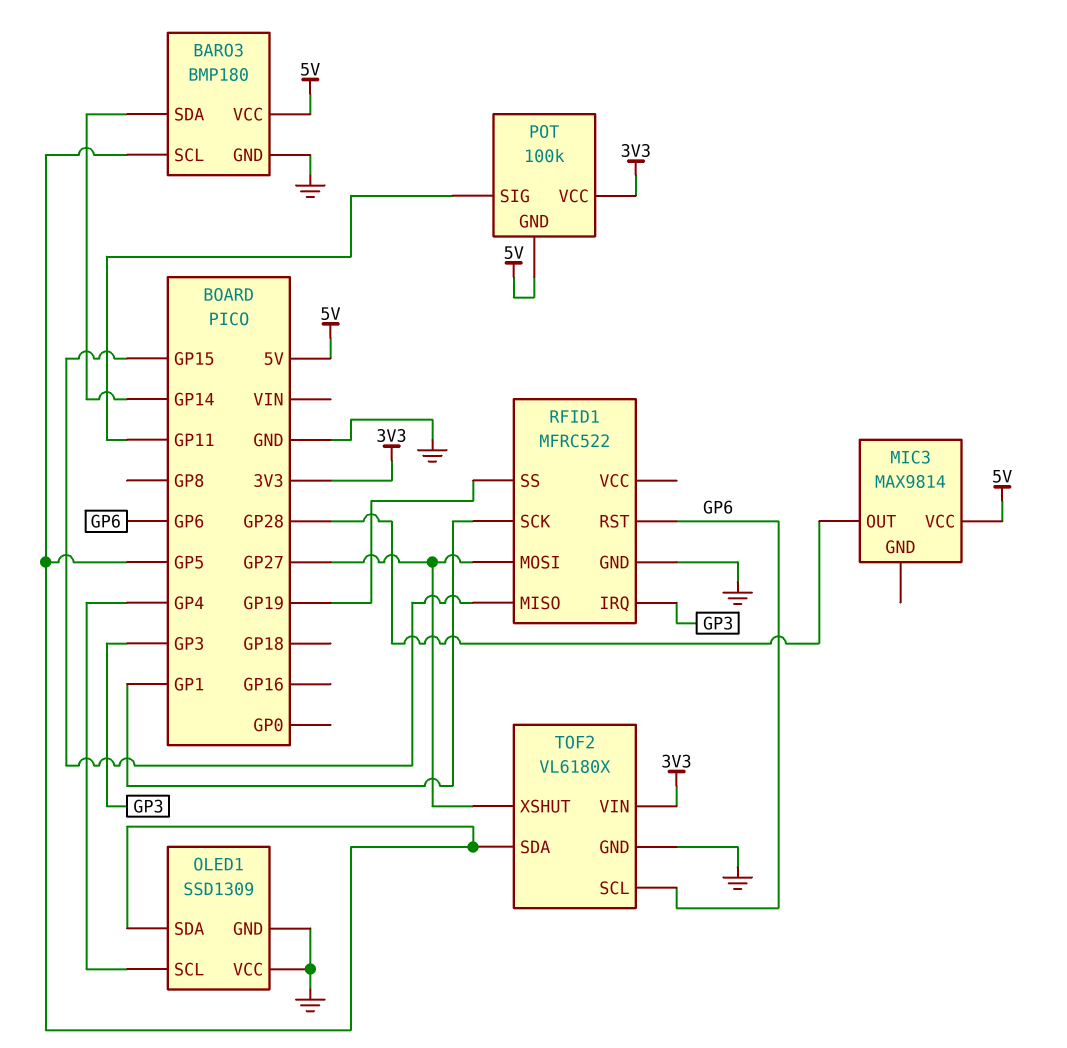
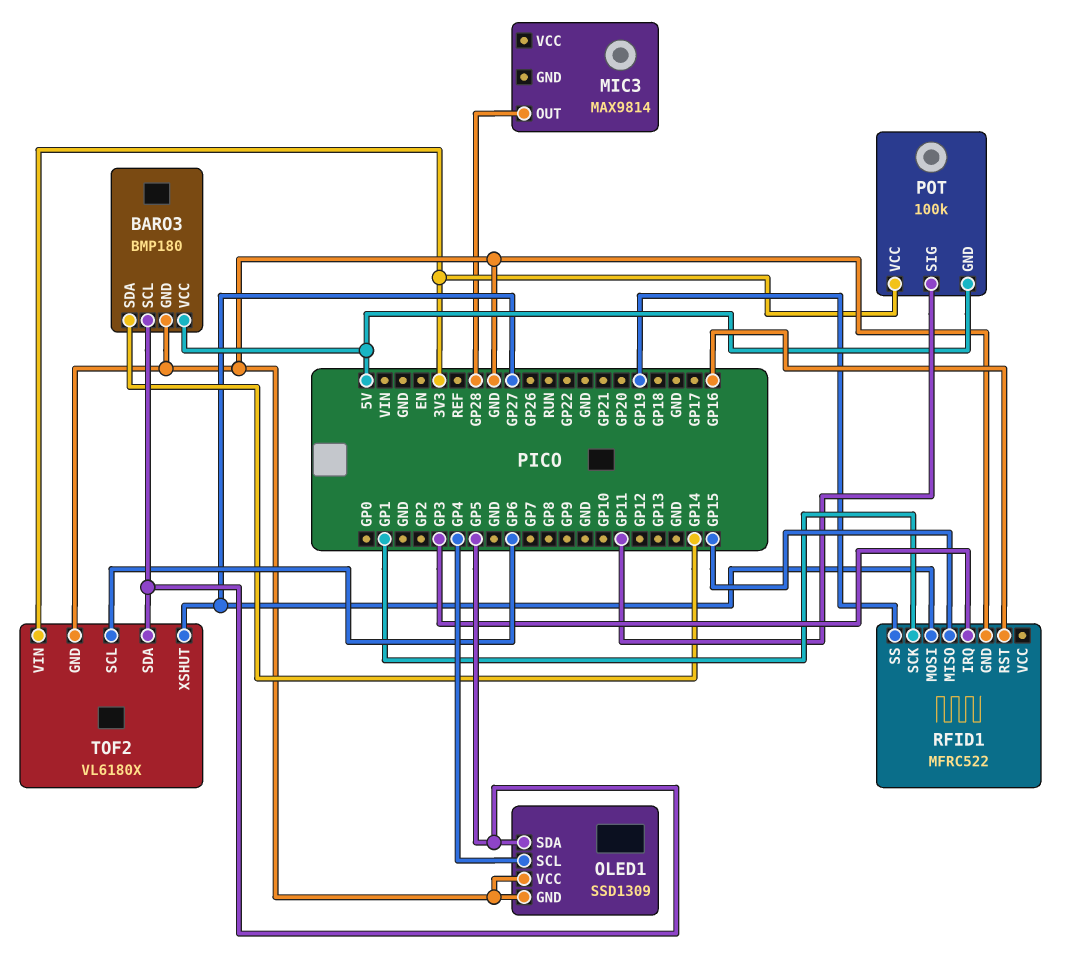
MIC3 pin VCC: 5V -> none
RFID1 pin RST: GP6 -> GP16

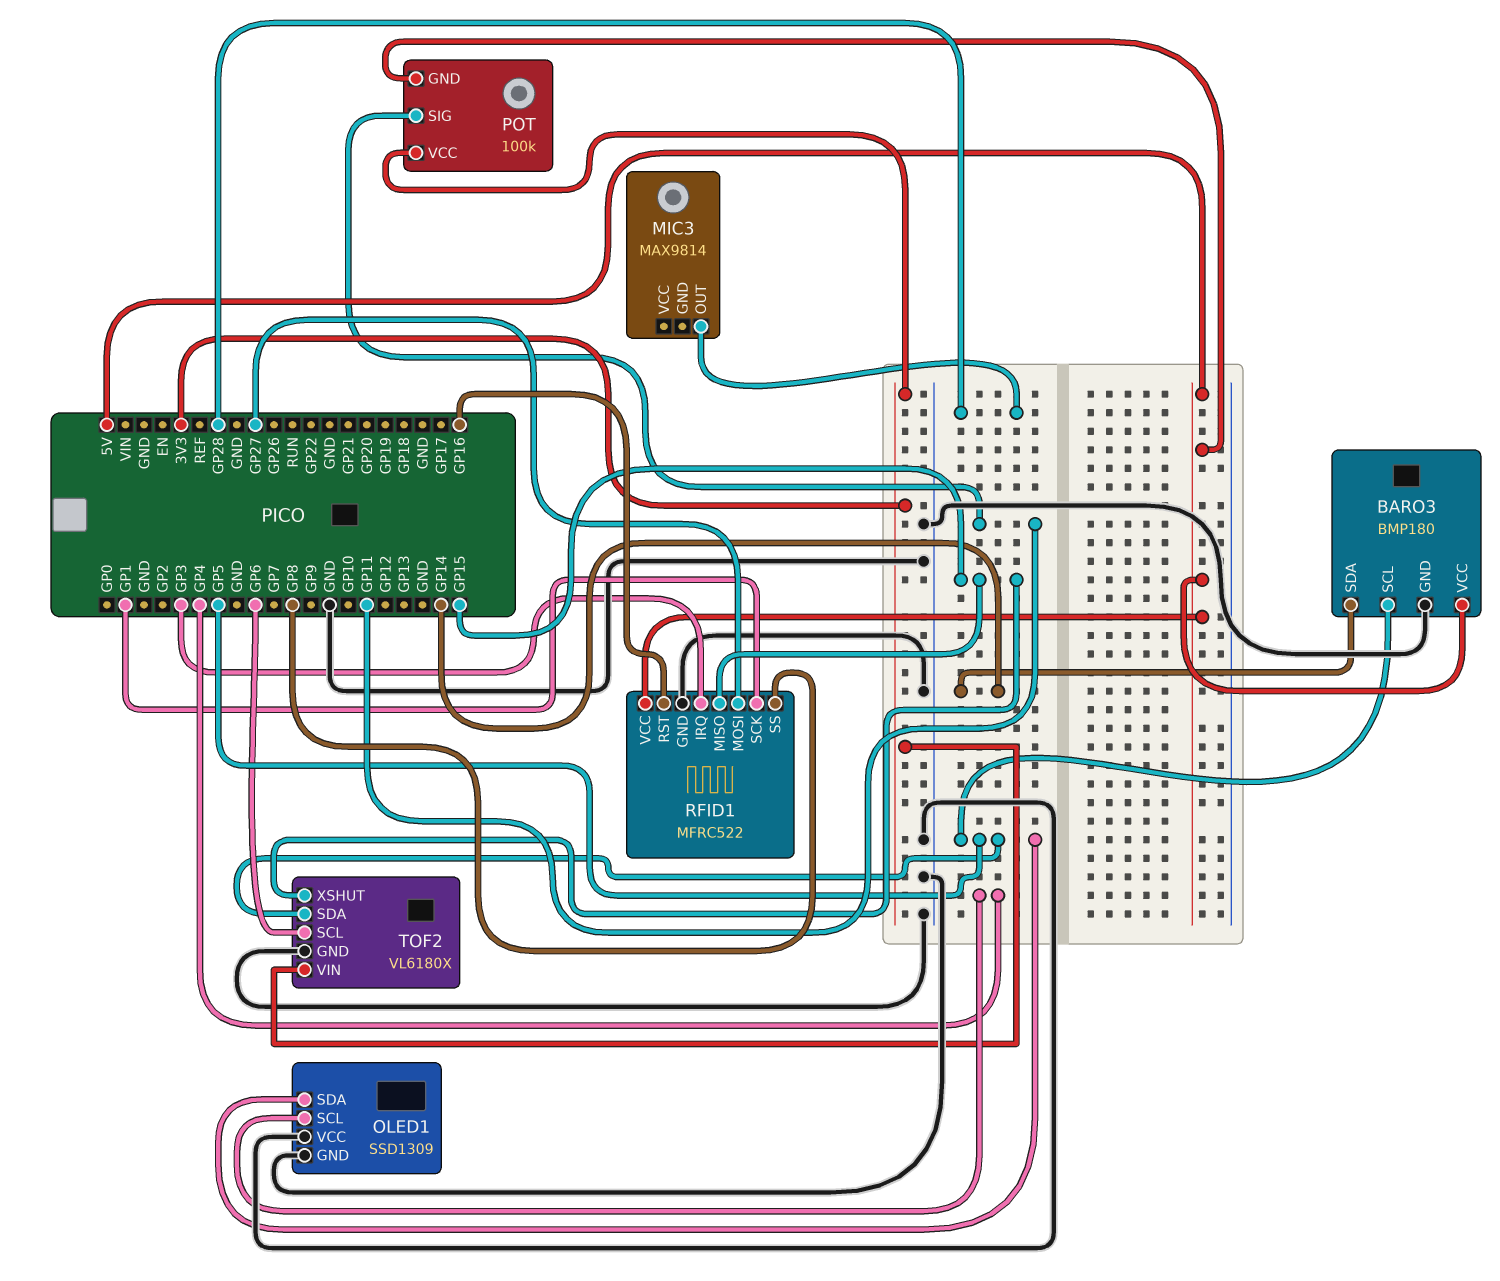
RFID1 pin SS: GP19 -> GP8
RFID1 pin VCC: none -> 5V
TOF2 pin XSHUT: GP27 -> GP15

